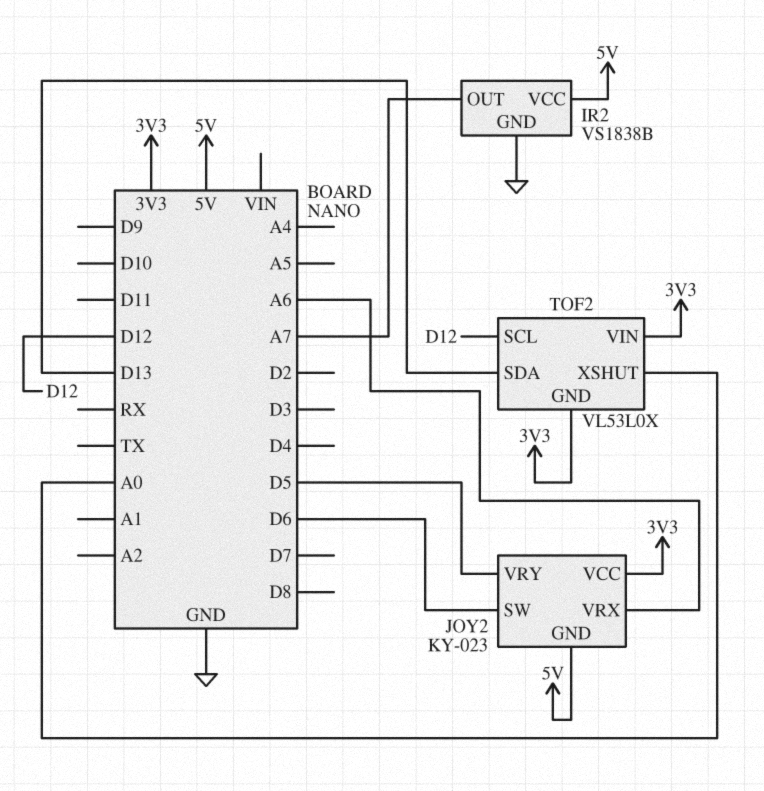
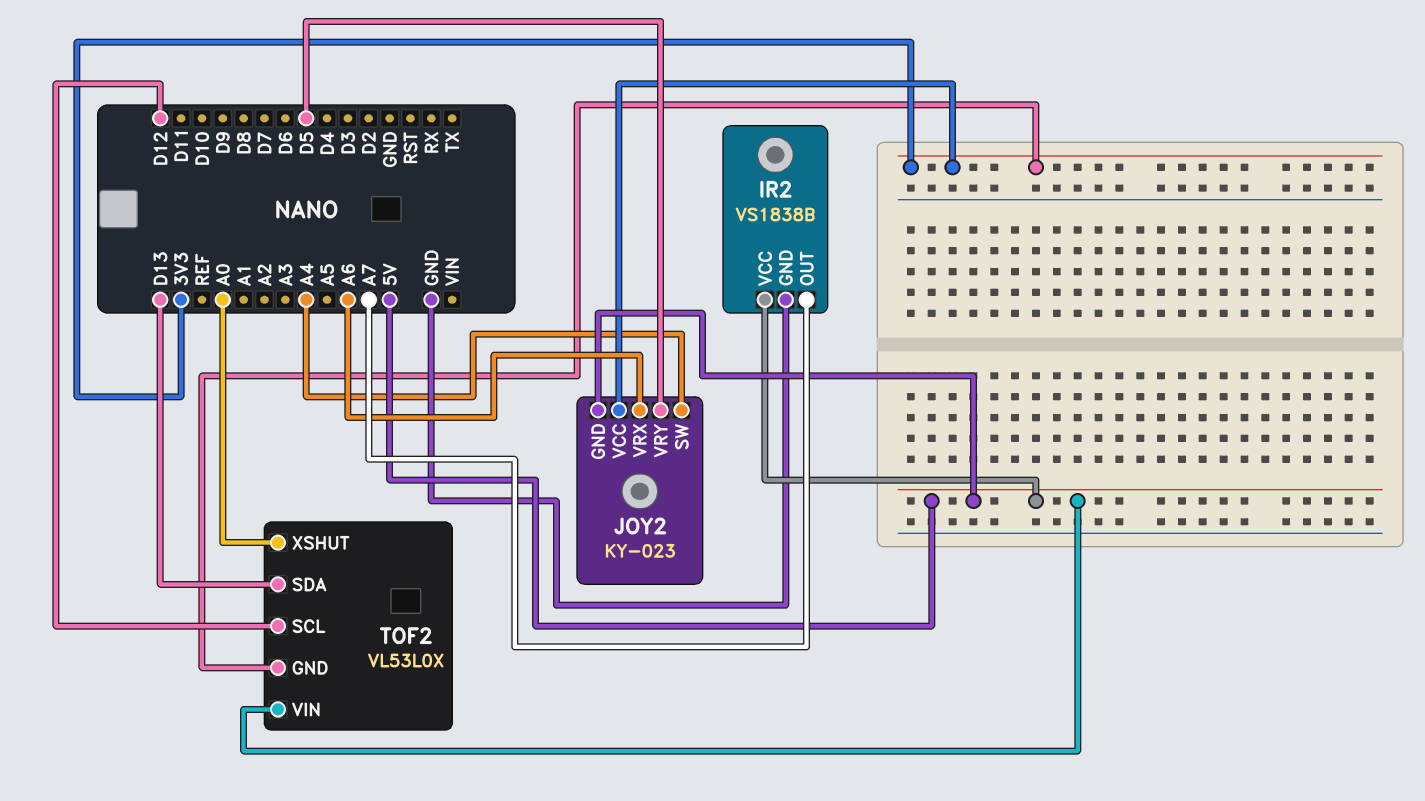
JOY2 pin SW: D6 -> A4
TOF2 pin VIN: 3V3 -> 5V

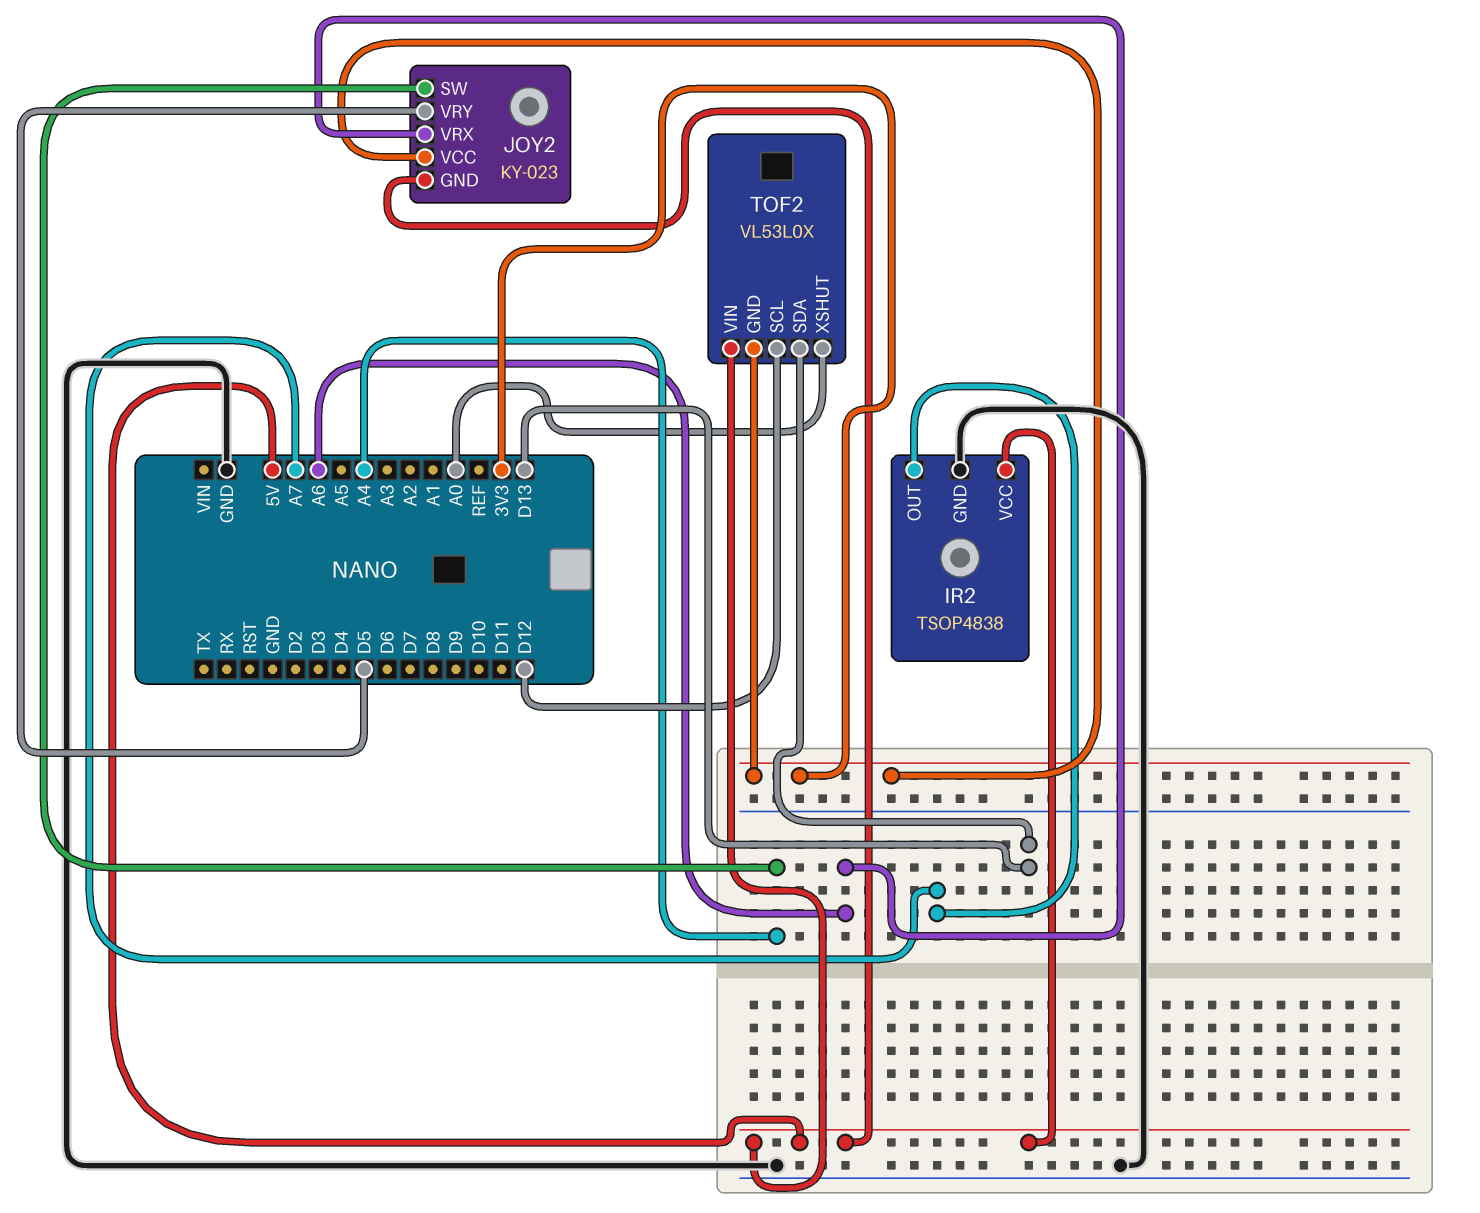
IR2: VS1838B -> TSOP4838

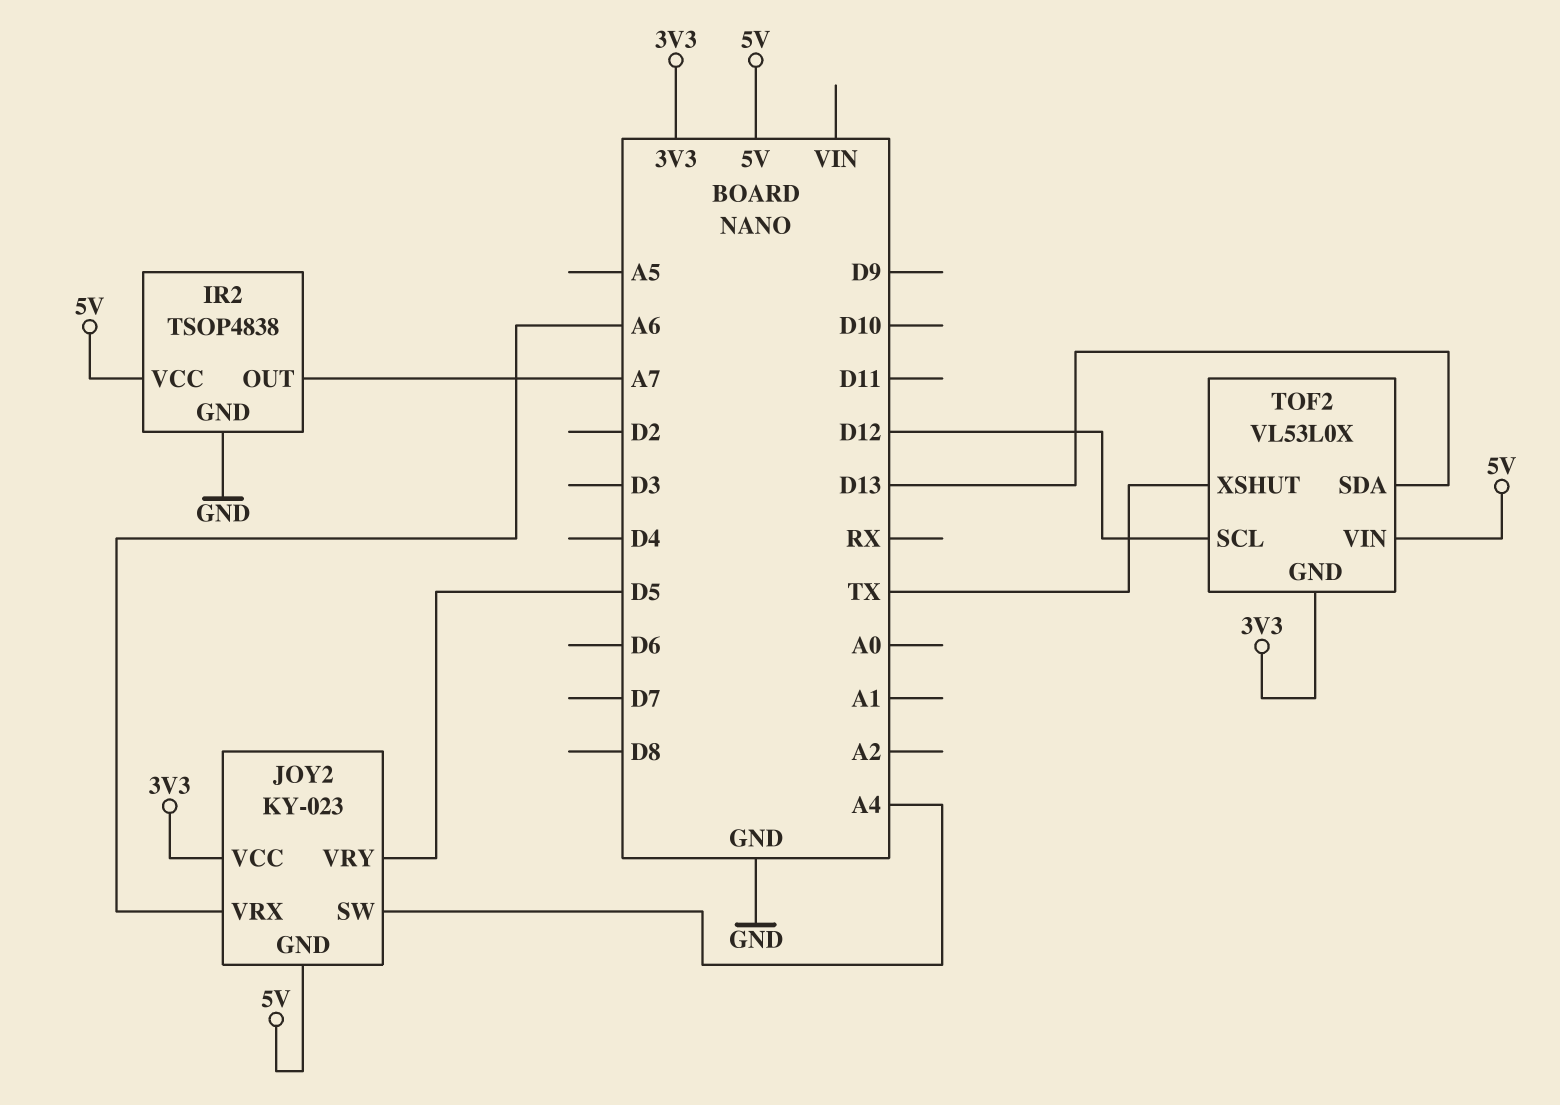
TOF2 pin XSHUT: A0 -> TX

